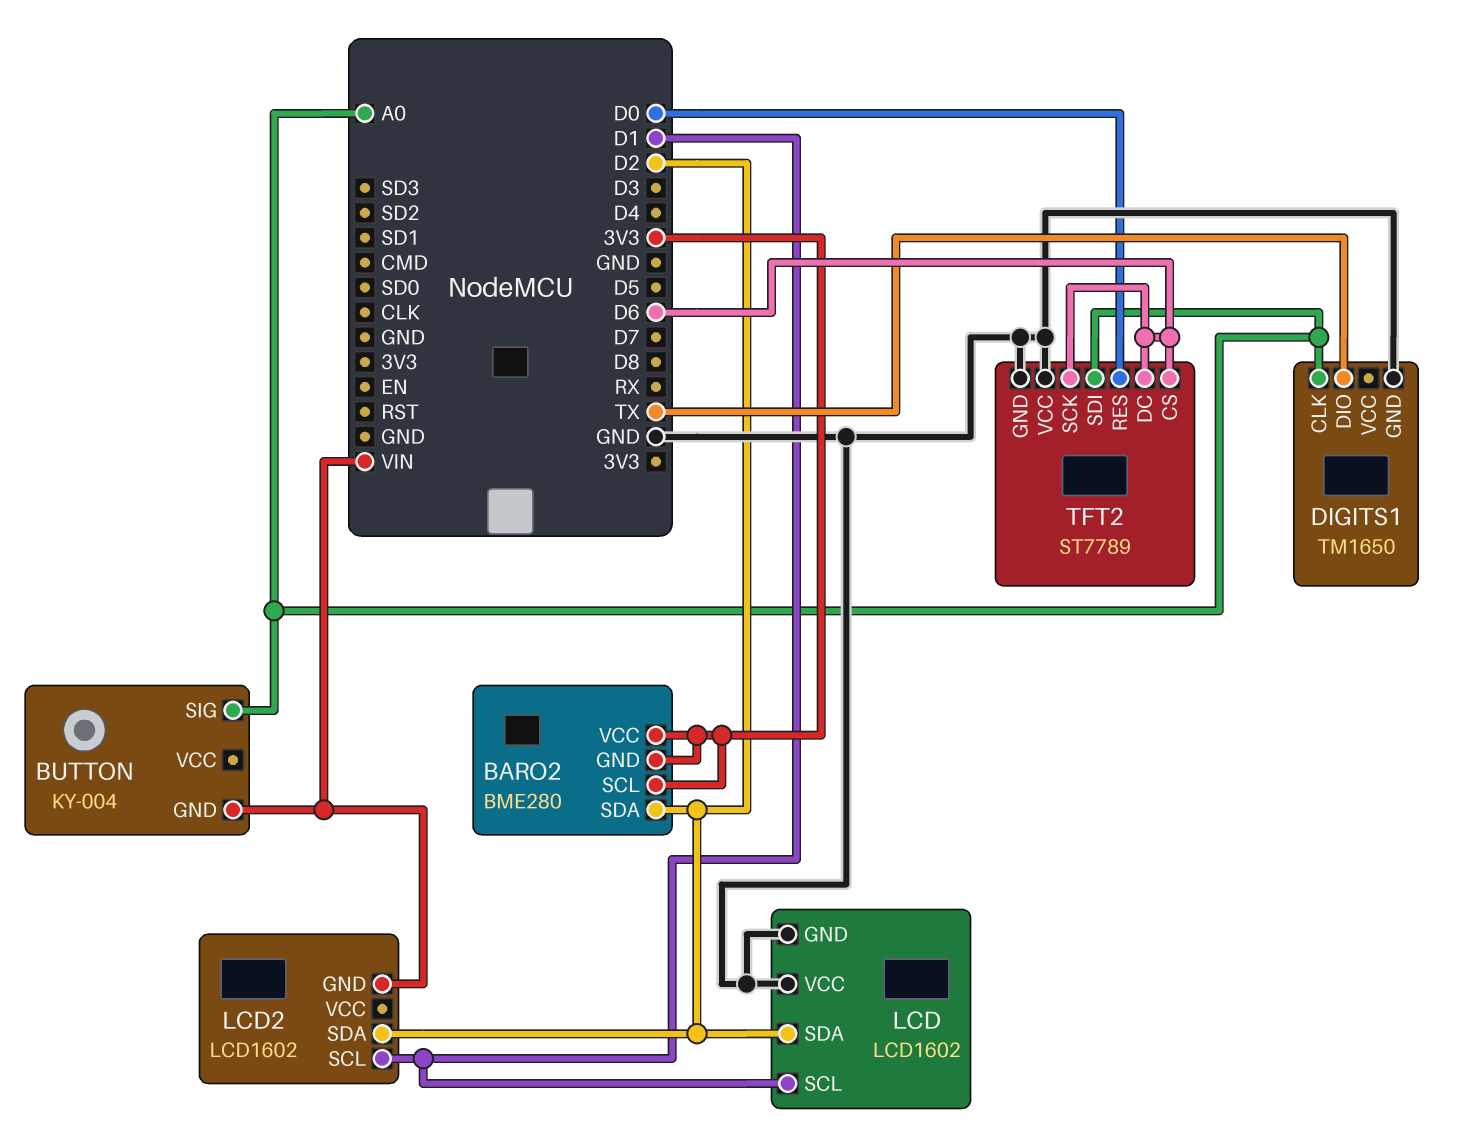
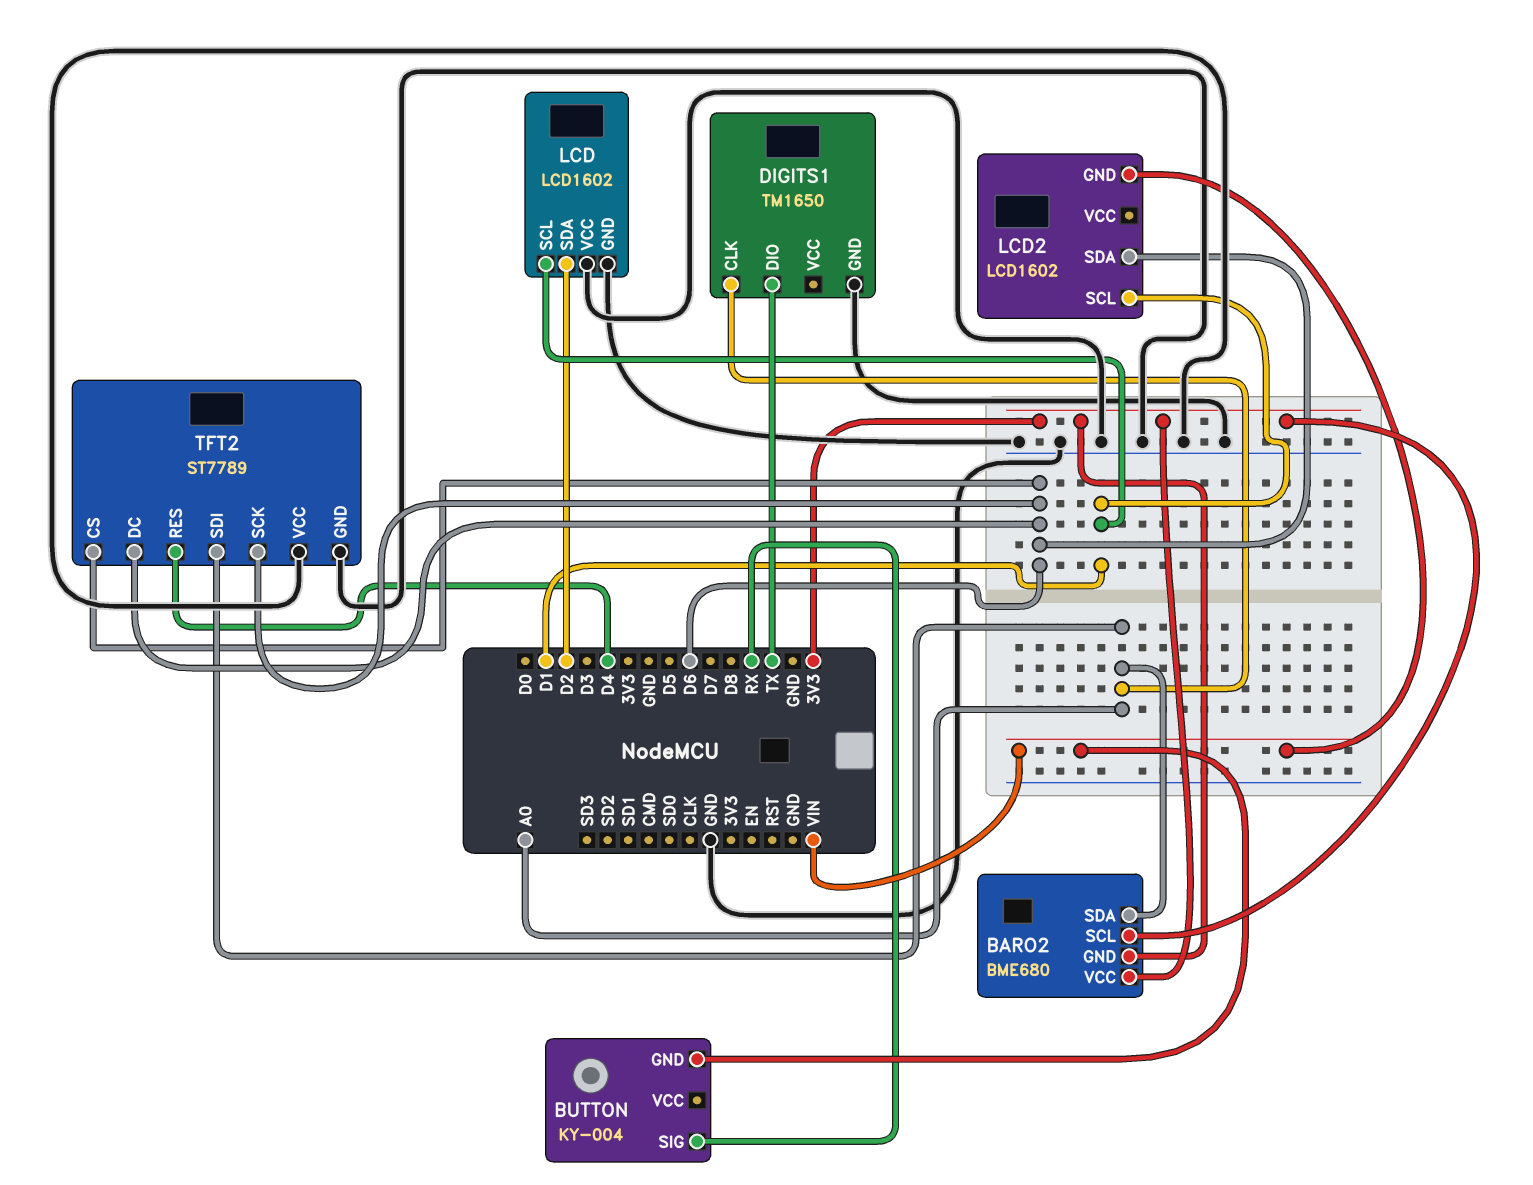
BARO2: BME280 -> BME680
BARO2 pin SDA: D2 -> A0
BUTTON pin SIG: A0 -> RX
LCD2 pin SDA: D2 -> D6
TFT2 pin RES: D0 -> D4

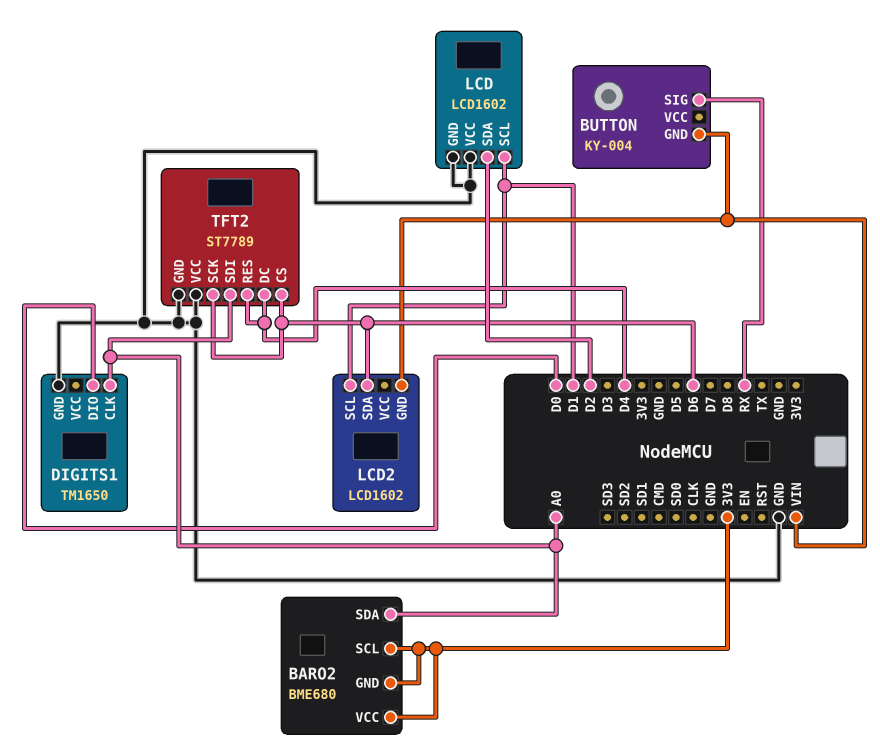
DIGITS1 pin DIO: TX -> D0
TFT2 pin DC: D6 -> D4

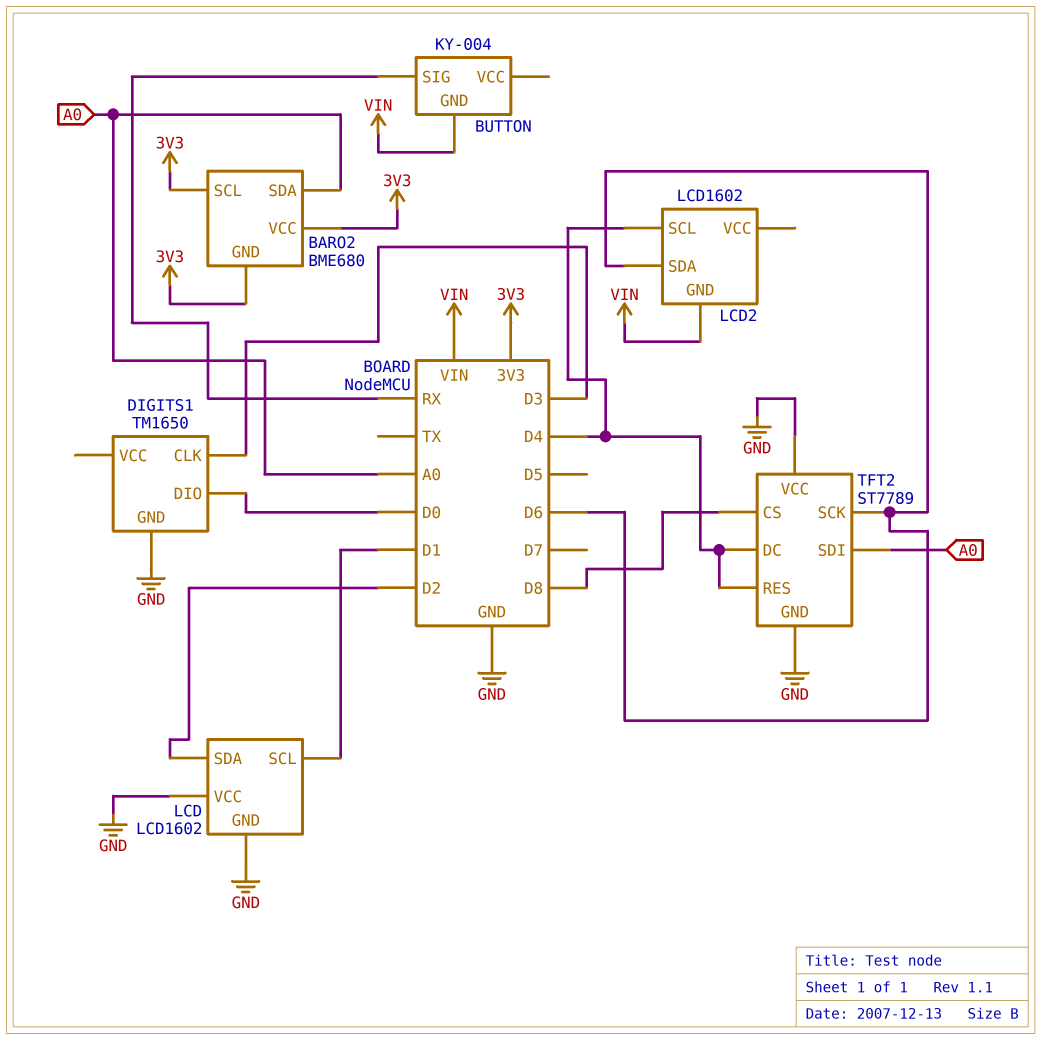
DIGITS1 pin CLK: A0 -> D3
LCD2 pin SCL: D1 -> D4
TFT2 pin CS: D6 -> D8

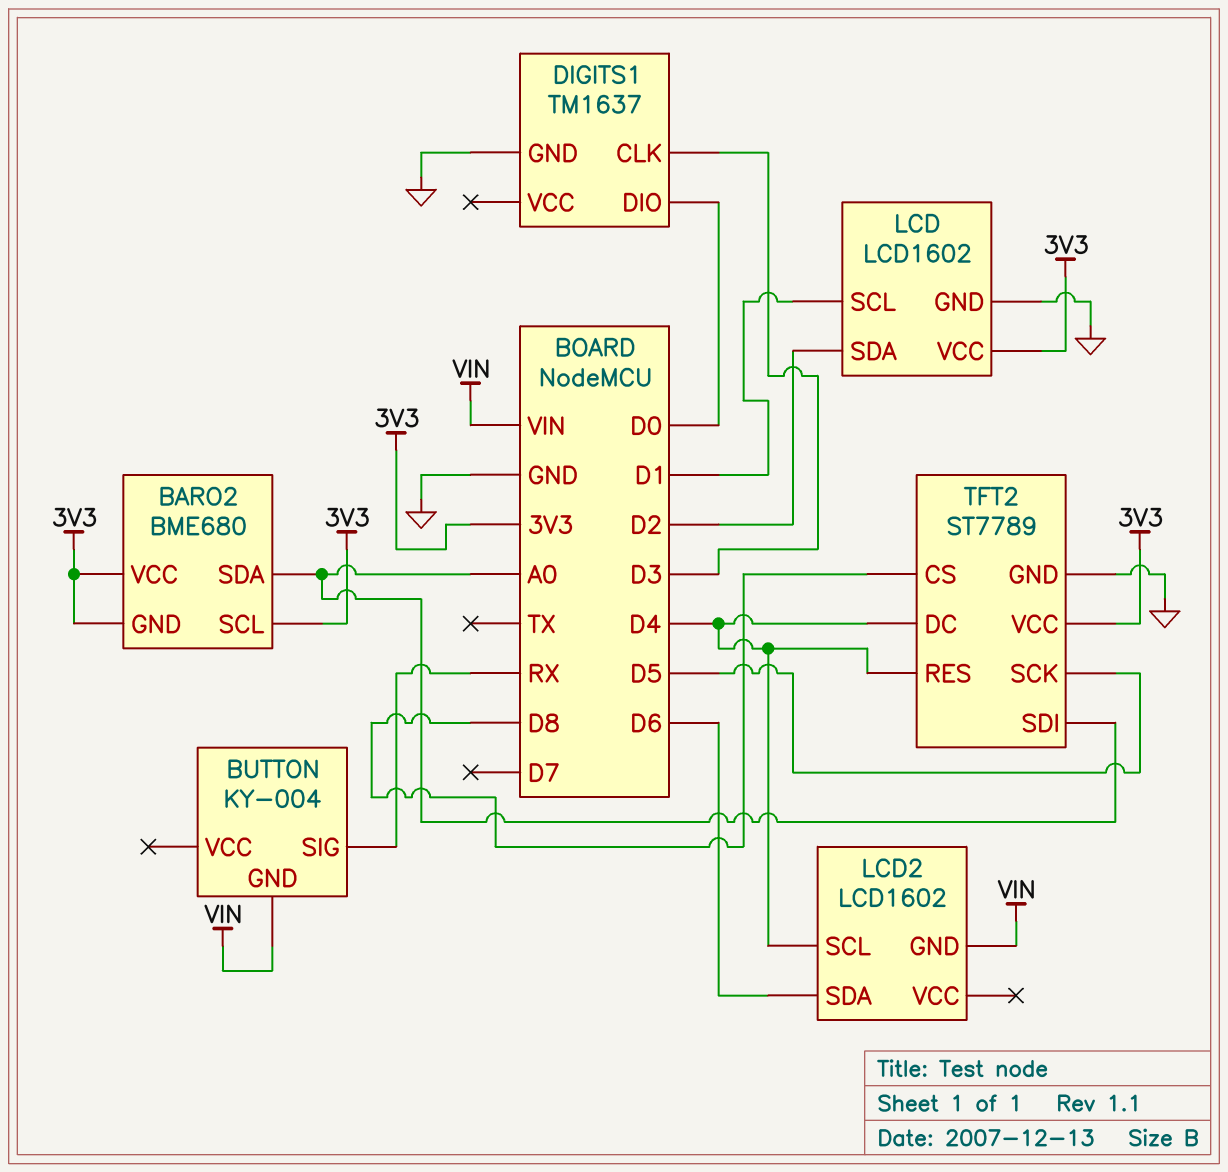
DIGITS1: TM1650 -> TM1637
LCD pin VCC: GND -> 3V3
TFT2 pin SCK: D6 -> D5
TFT2 pin VCC: GND -> 3V3

